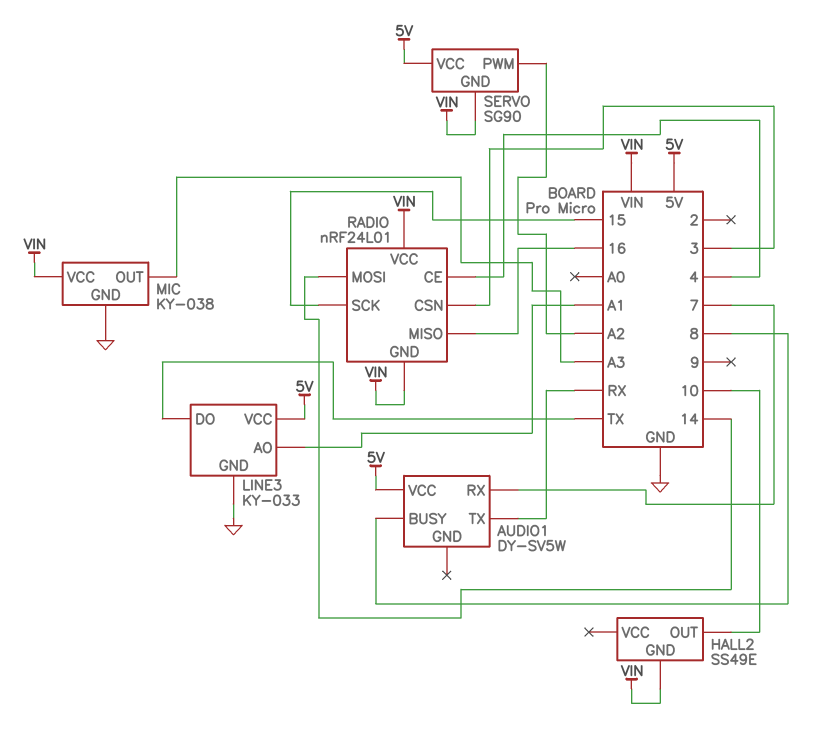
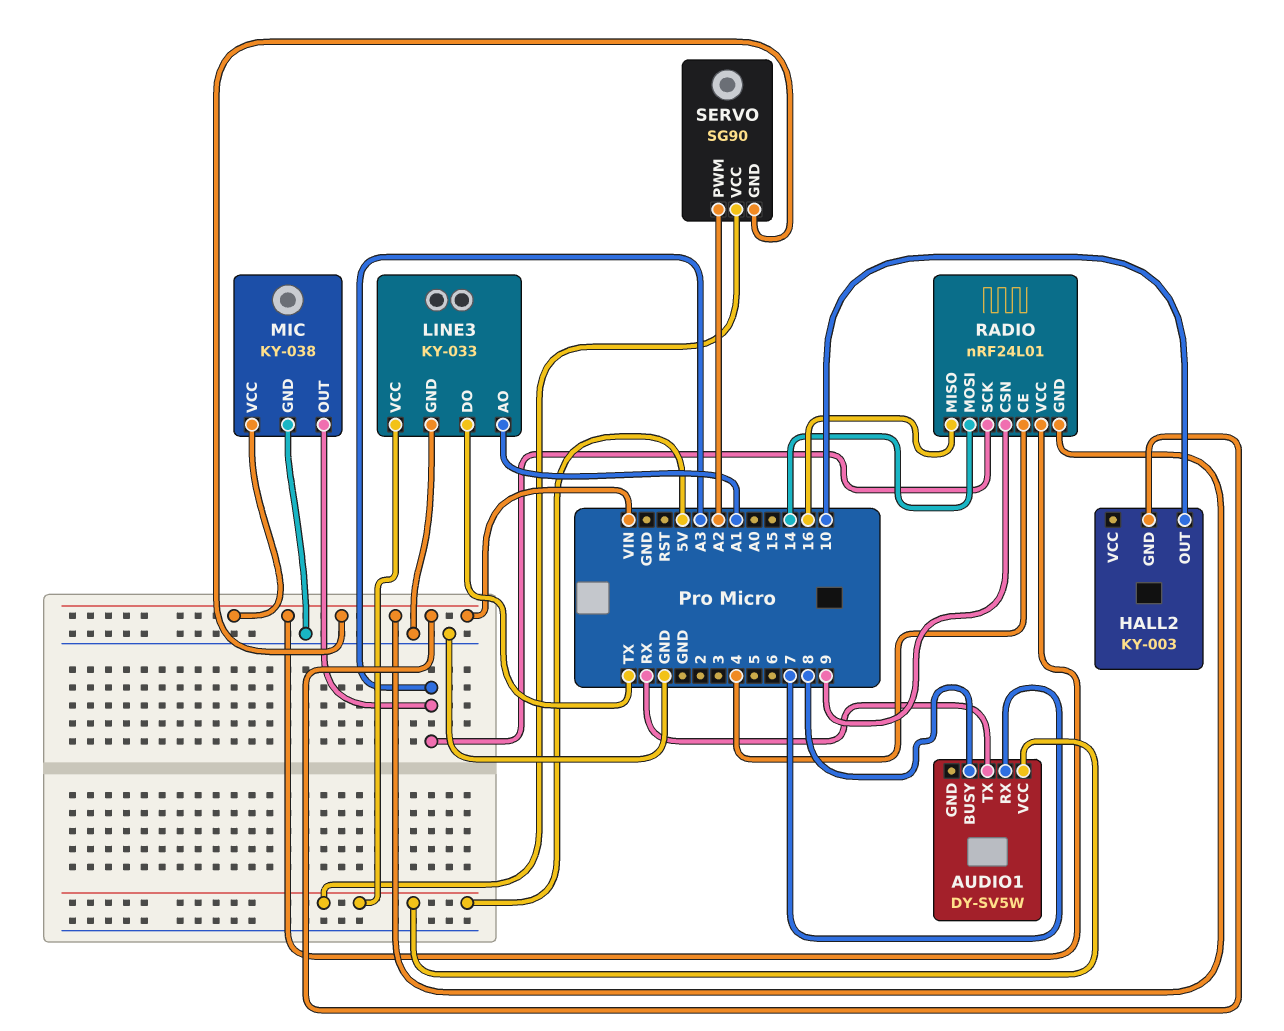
HALL2: SS49E -> KY-003
RADIO pin CSN: 3 -> 9
RADIO pin SCK: 15 -> A3

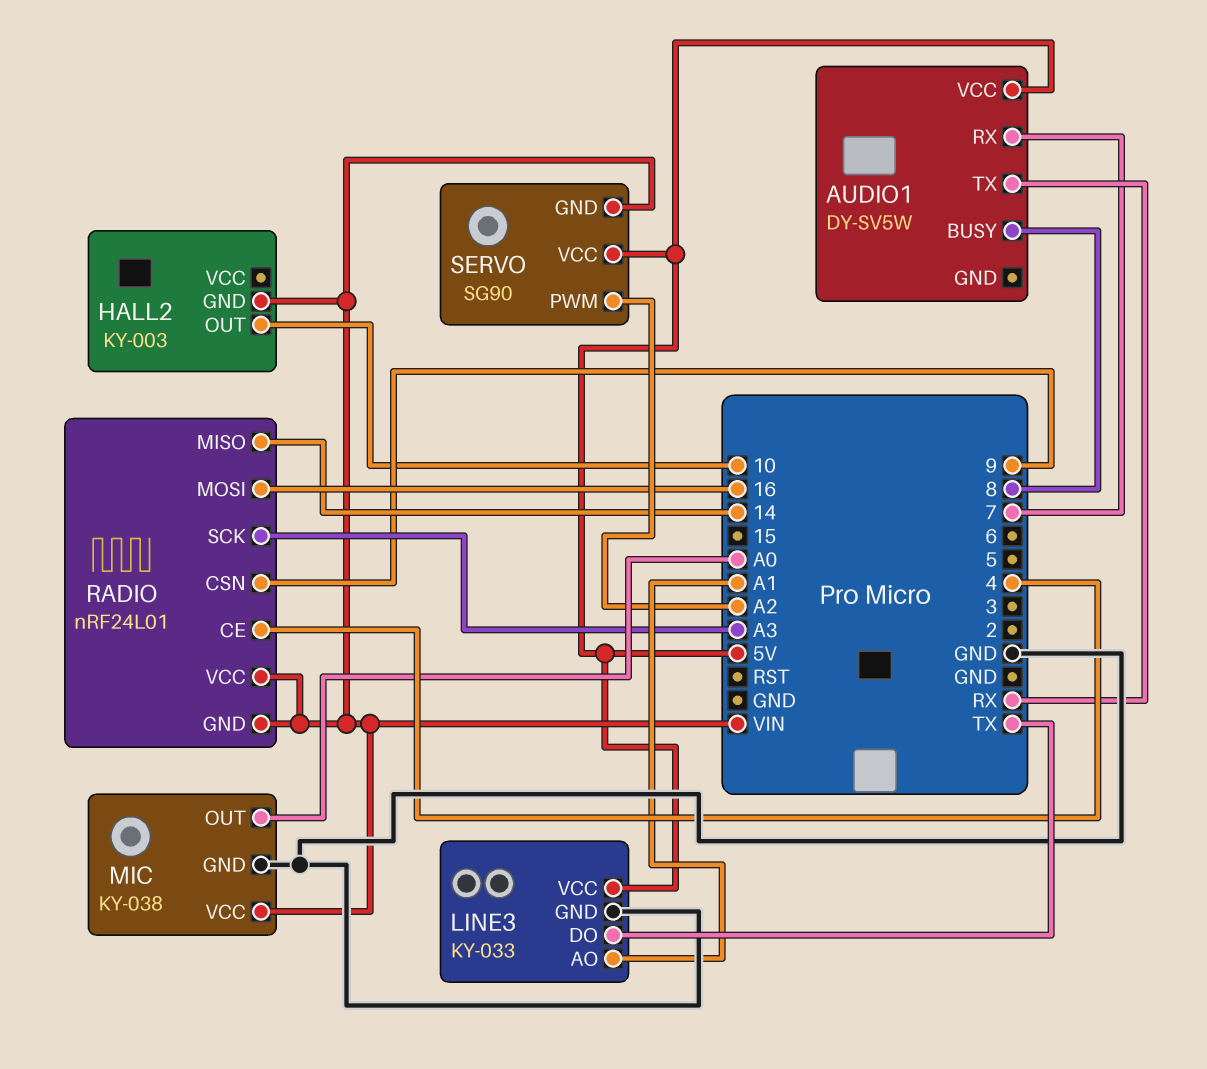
MIC pin OUT: A3 -> A0
RADIO pin MISO: 16 -> 14
RADIO pin MOSI: 14 -> 16

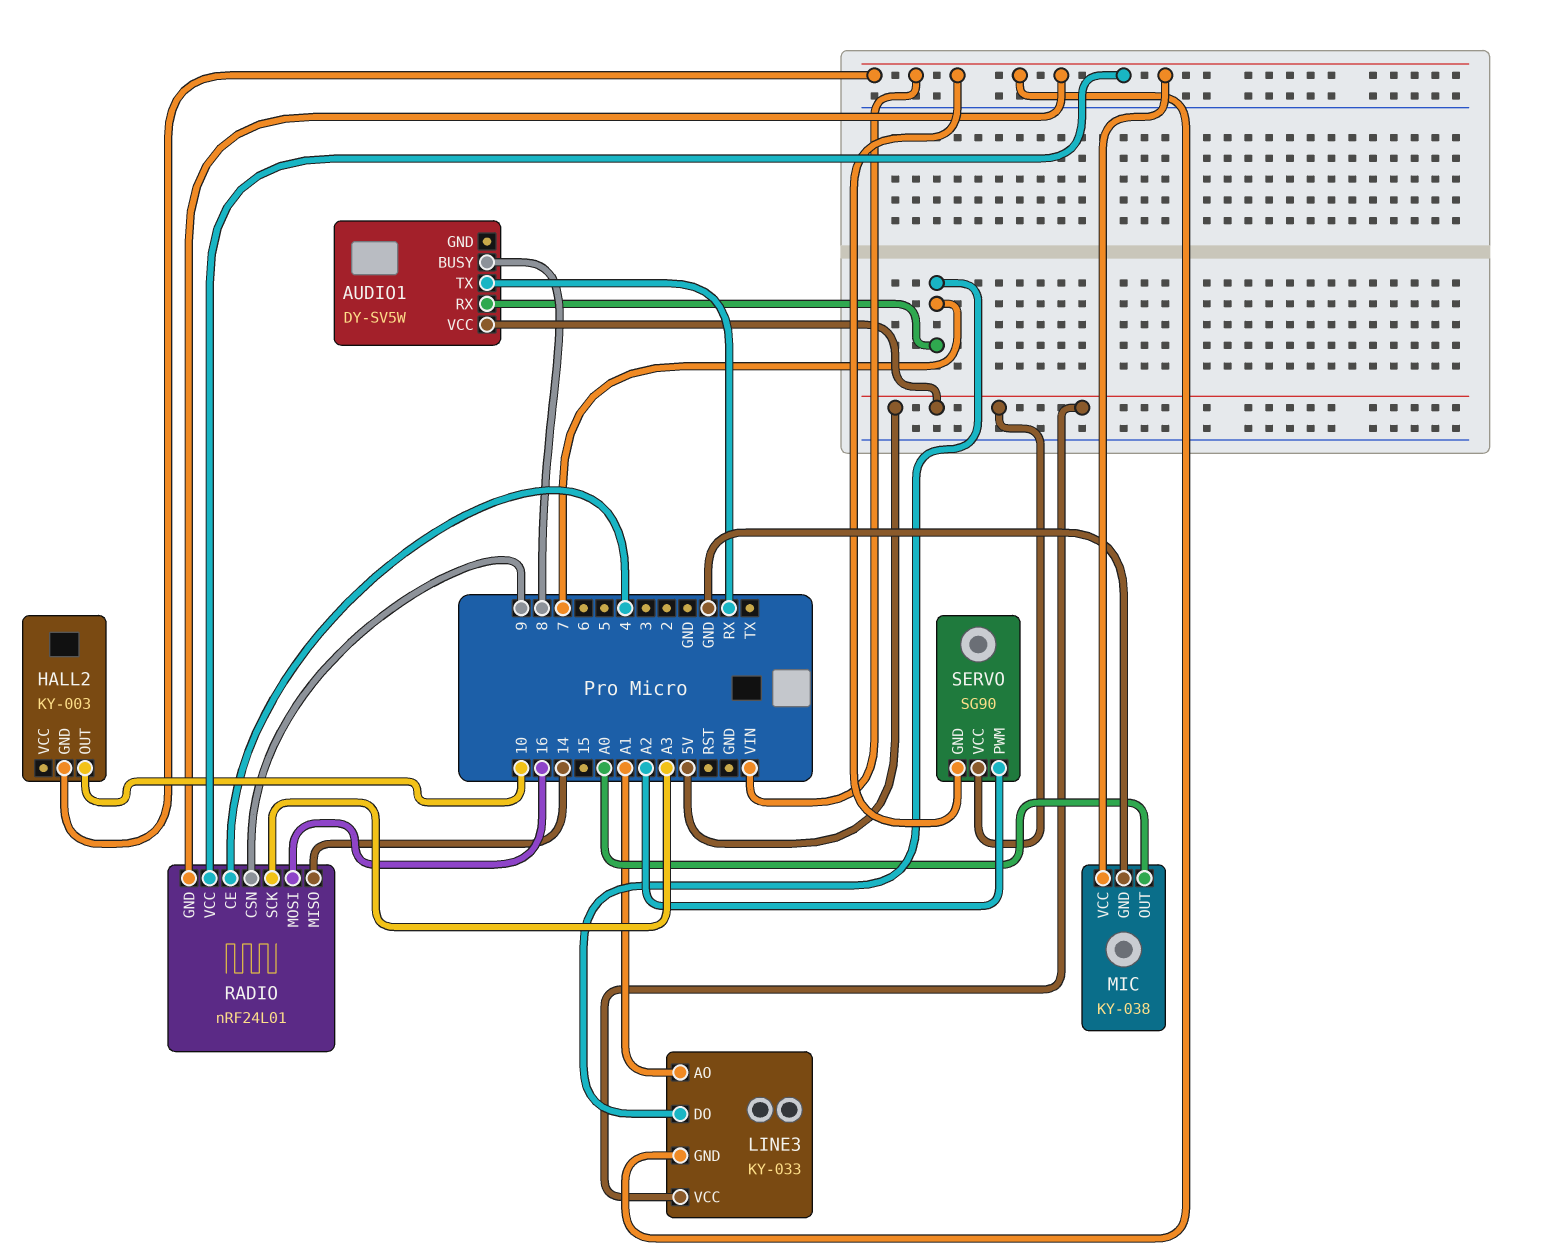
LINE3 pin DO: TX -> 7
LINE3 pin GND: GND -> VIN

